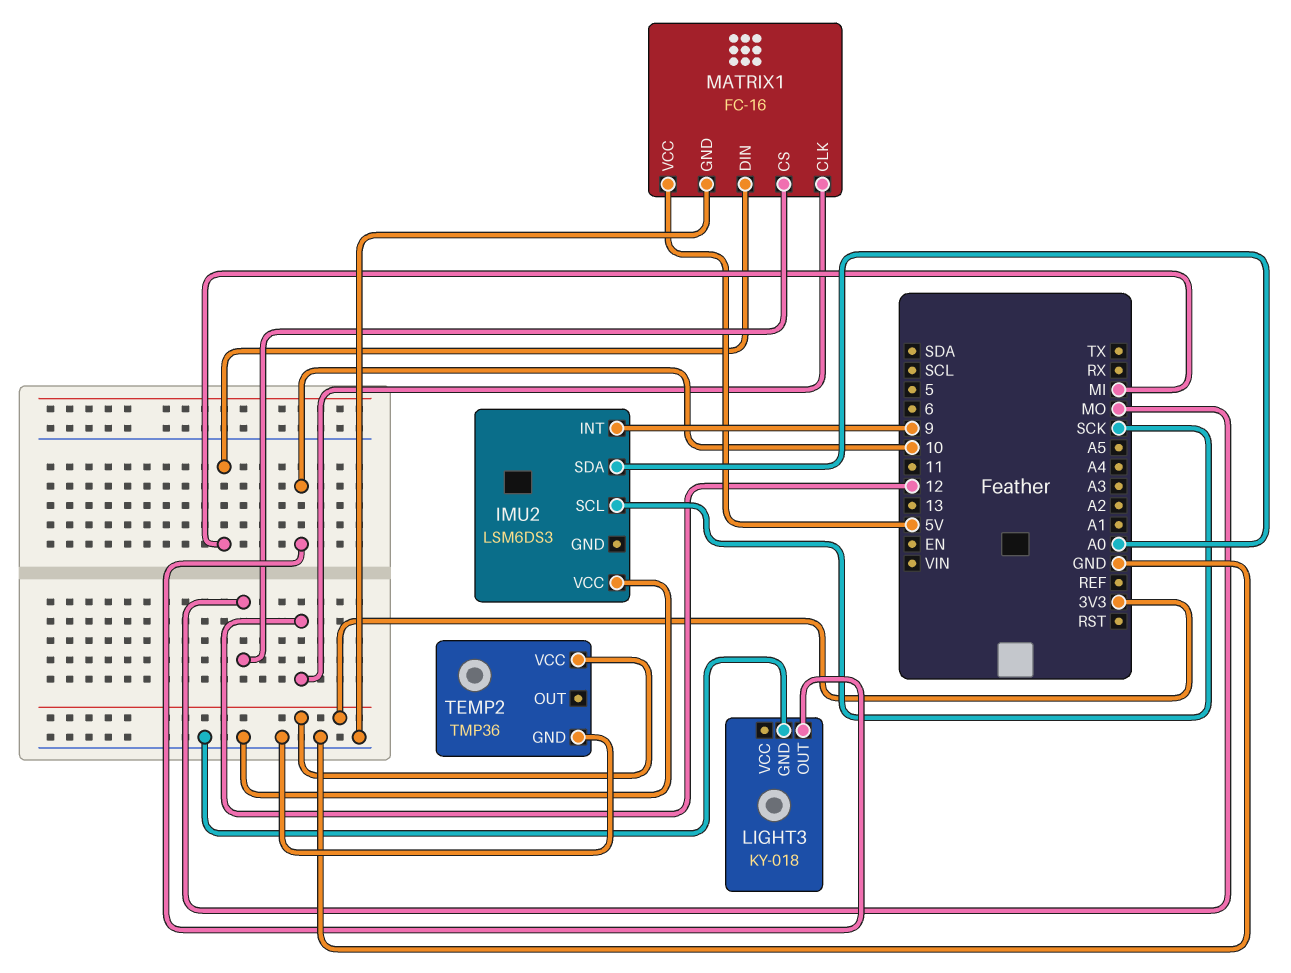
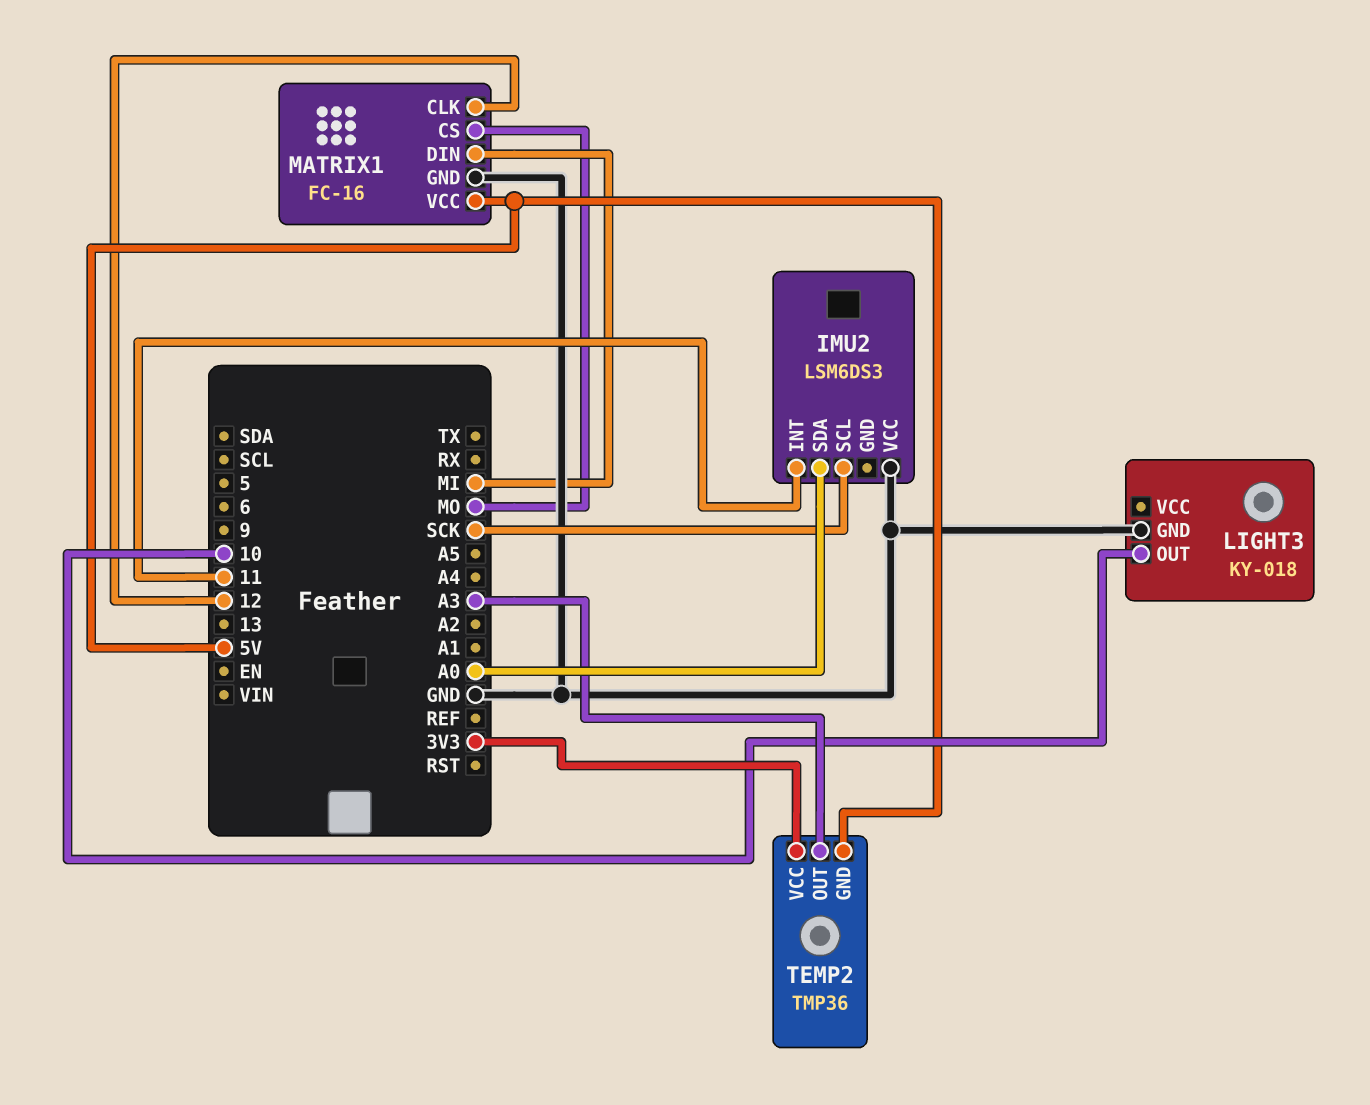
IMU2 pin INT: 9 -> 11
TEMP2 pin GND: GND -> 5V
TEMP2 pin OUT: none -> A3

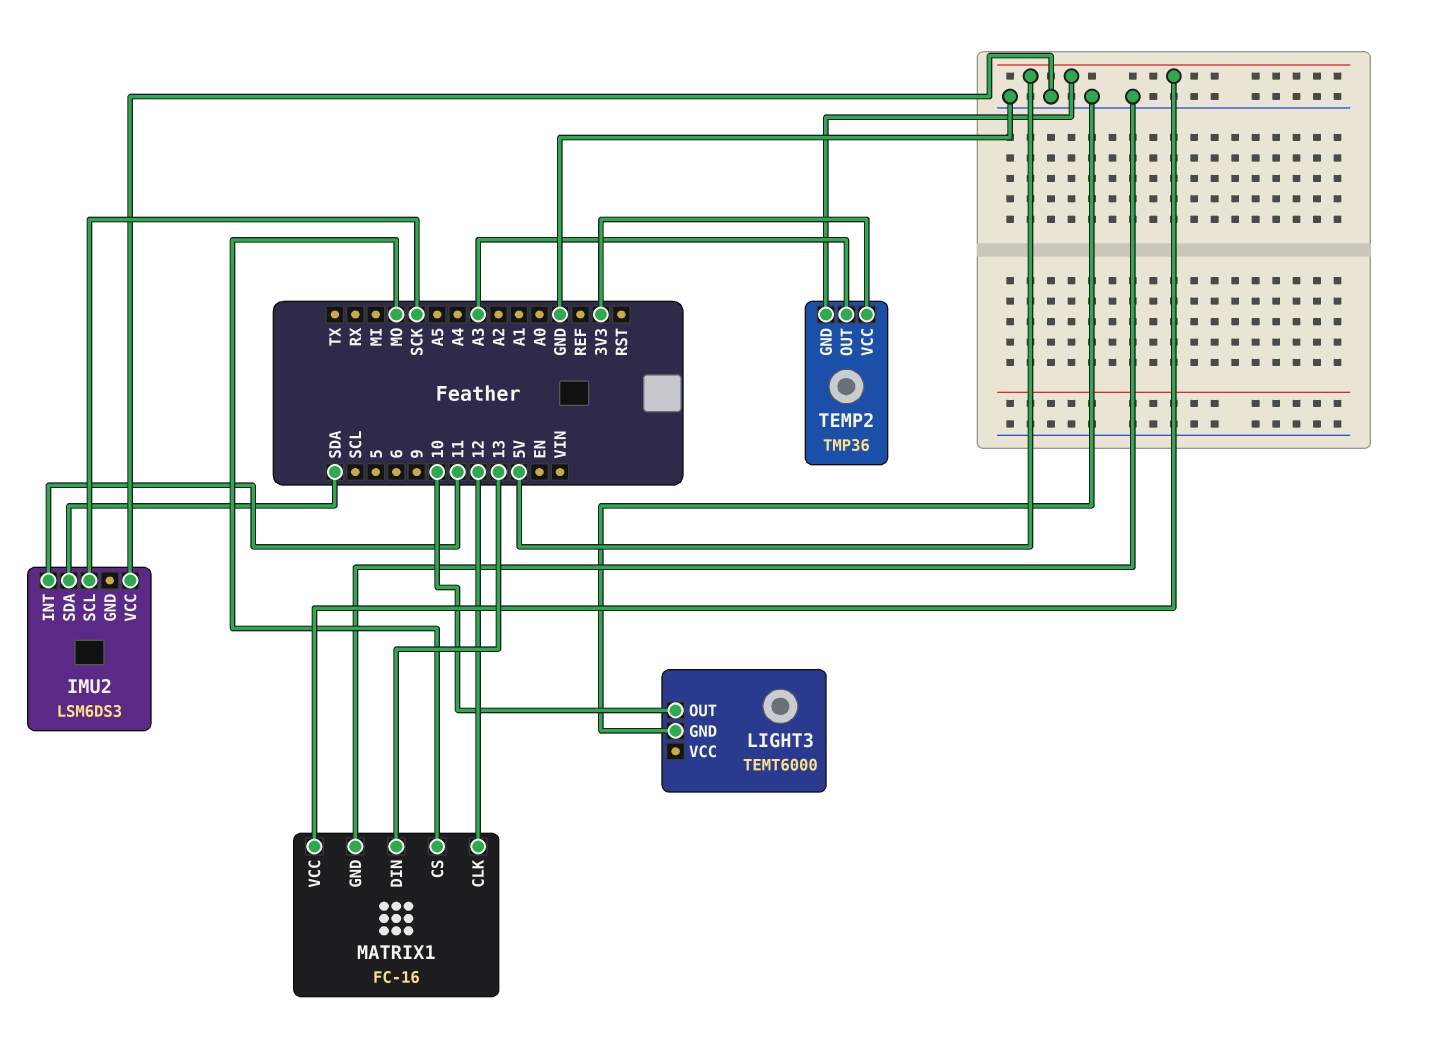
IMU2 pin SDA: A0 -> SDA
LIGHT3: KY-018 -> TEMT6000
MATRIX1 pin DIN: MI -> 13

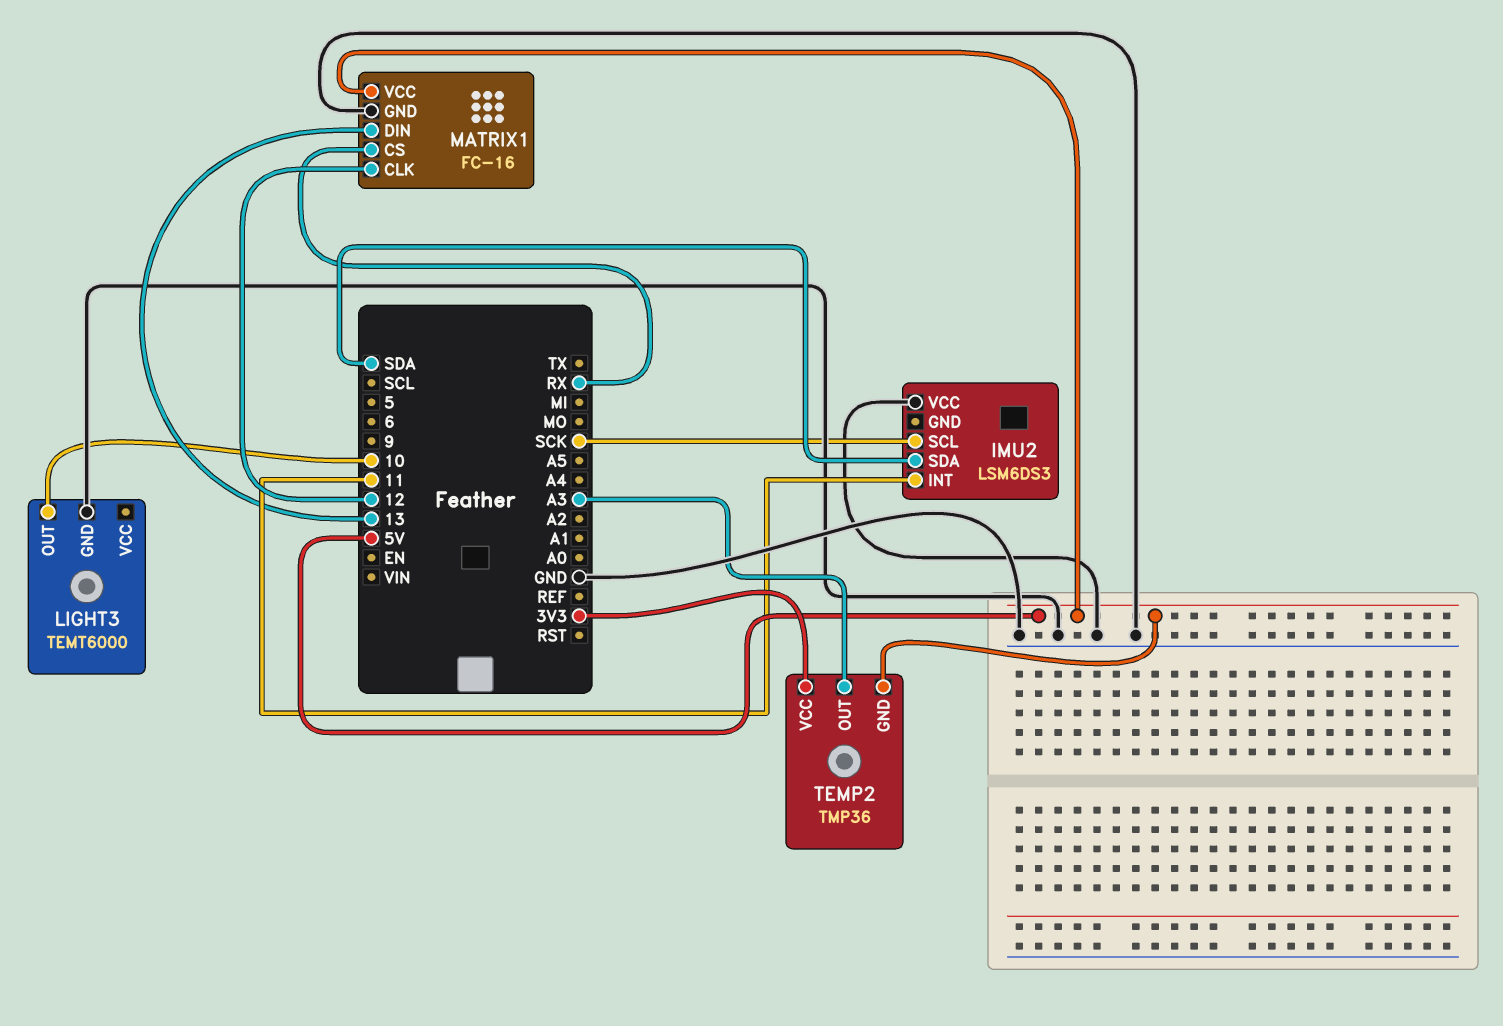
MATRIX1 pin CS: MO -> RX

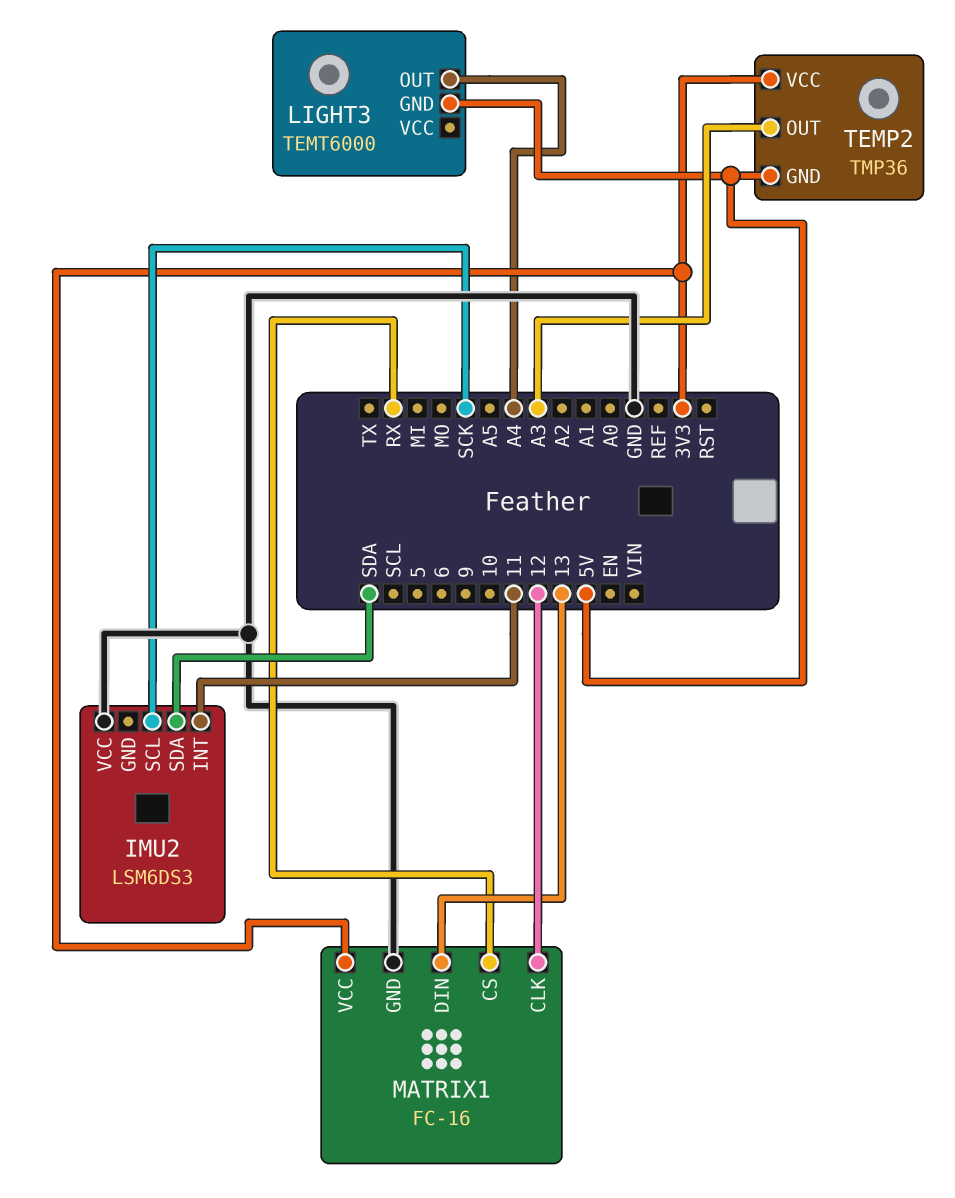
LIGHT3 pin GND: GND -> 5V
LIGHT3 pin OUT: 10 -> A4
MATRIX1 pin VCC: 5V -> 3V3

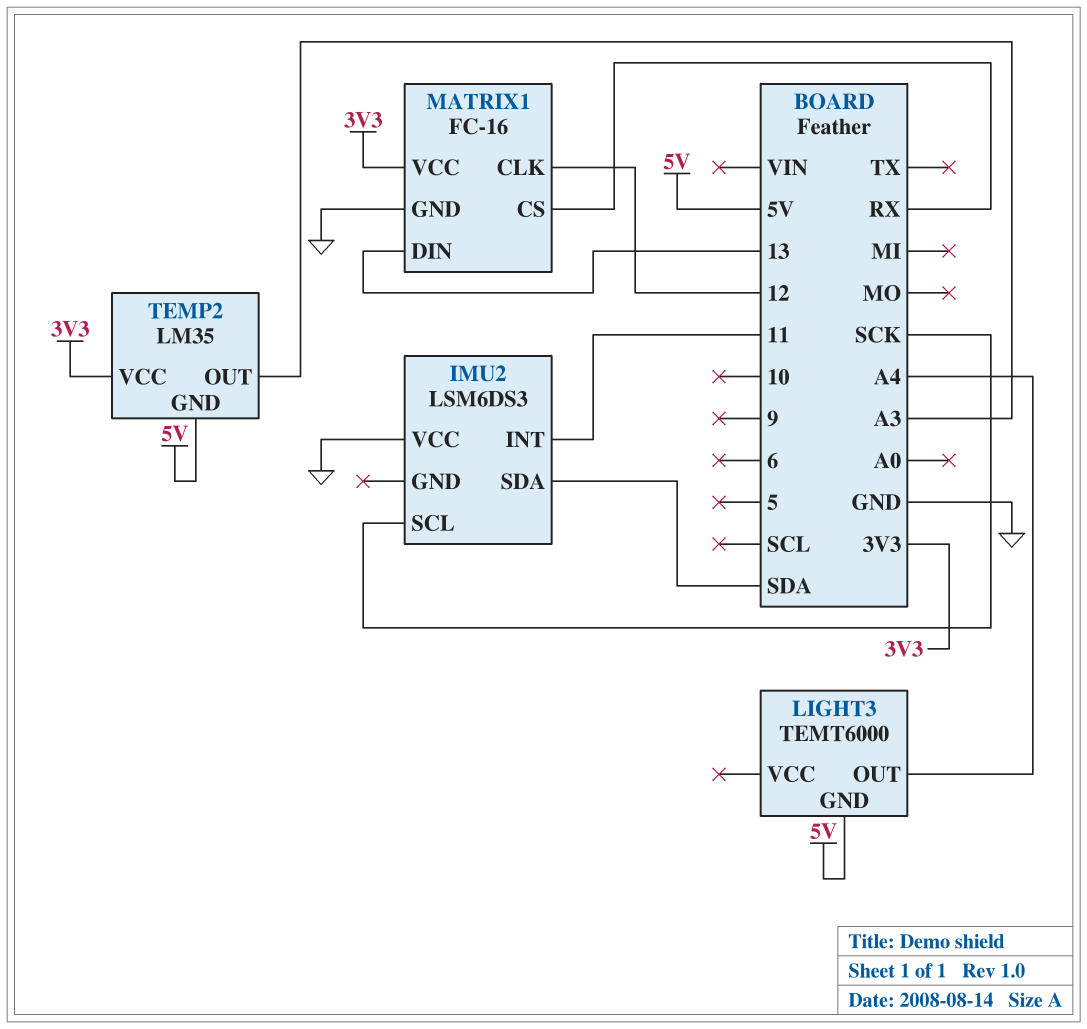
TEMP2: TMP36 -> LM35

